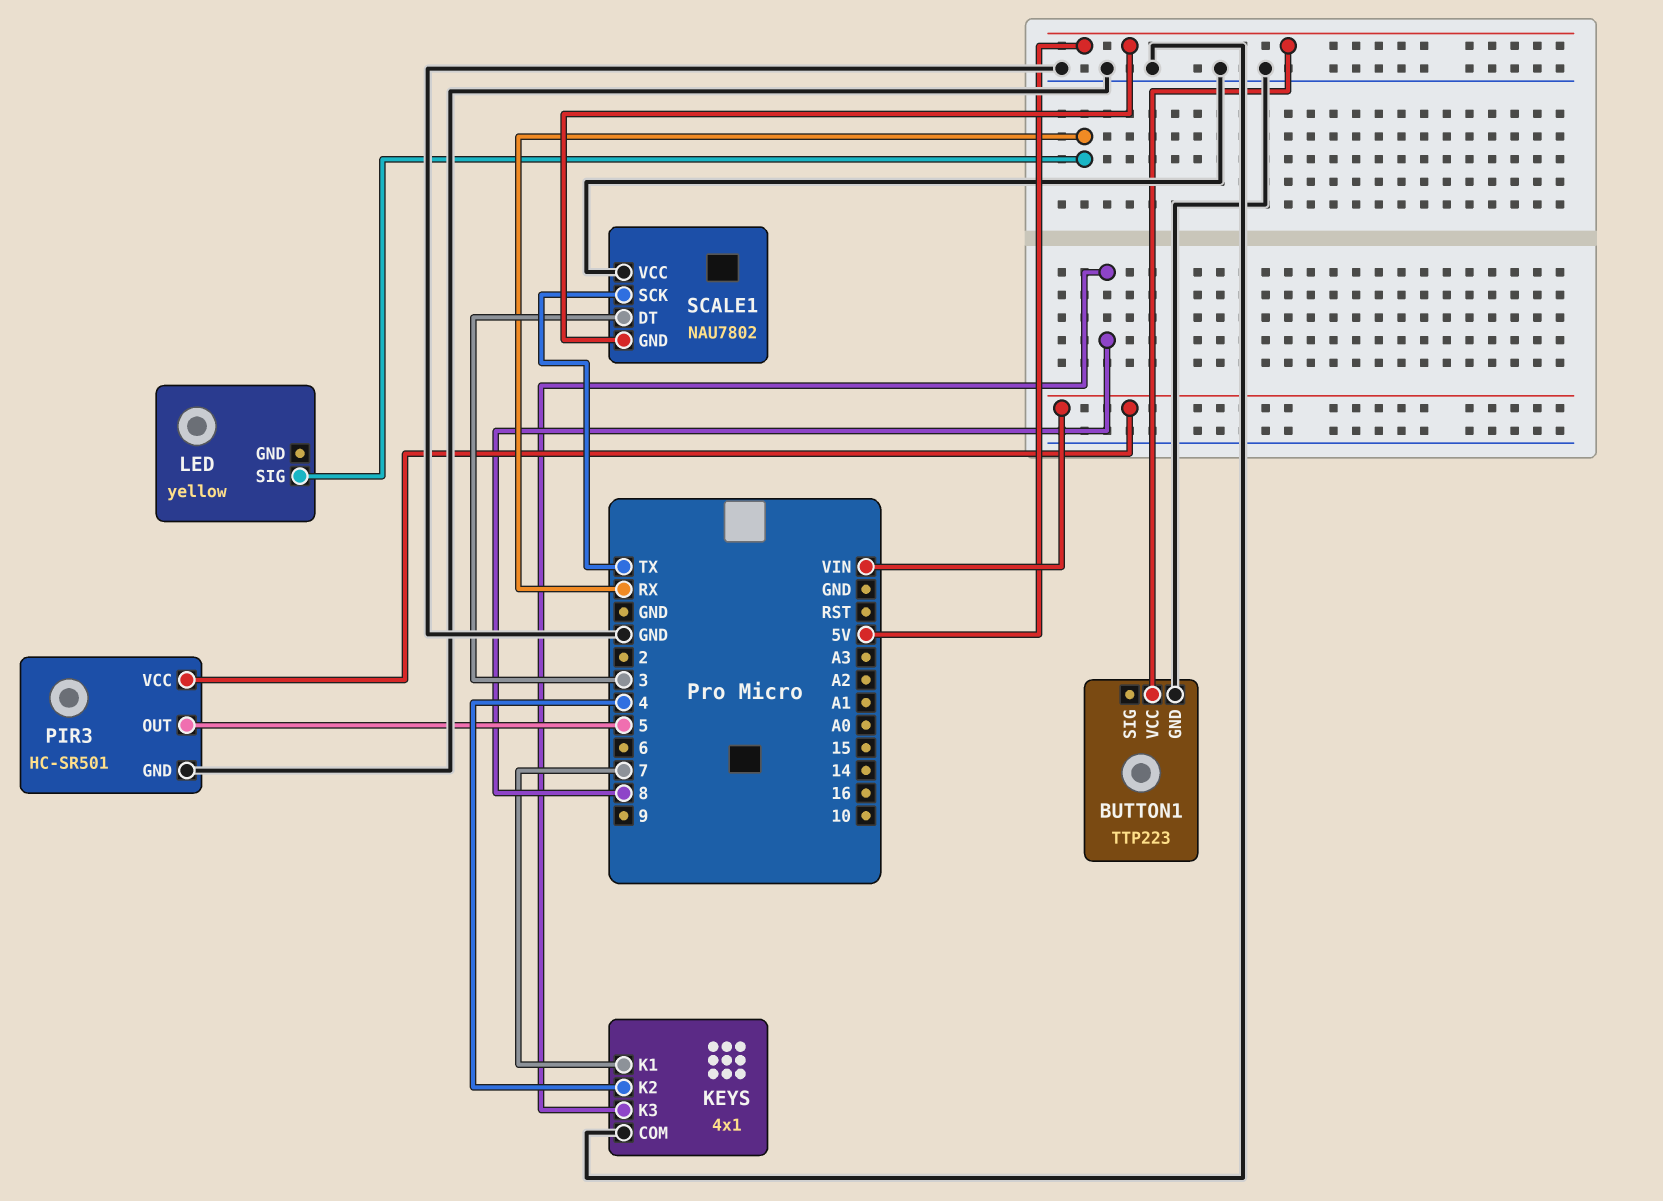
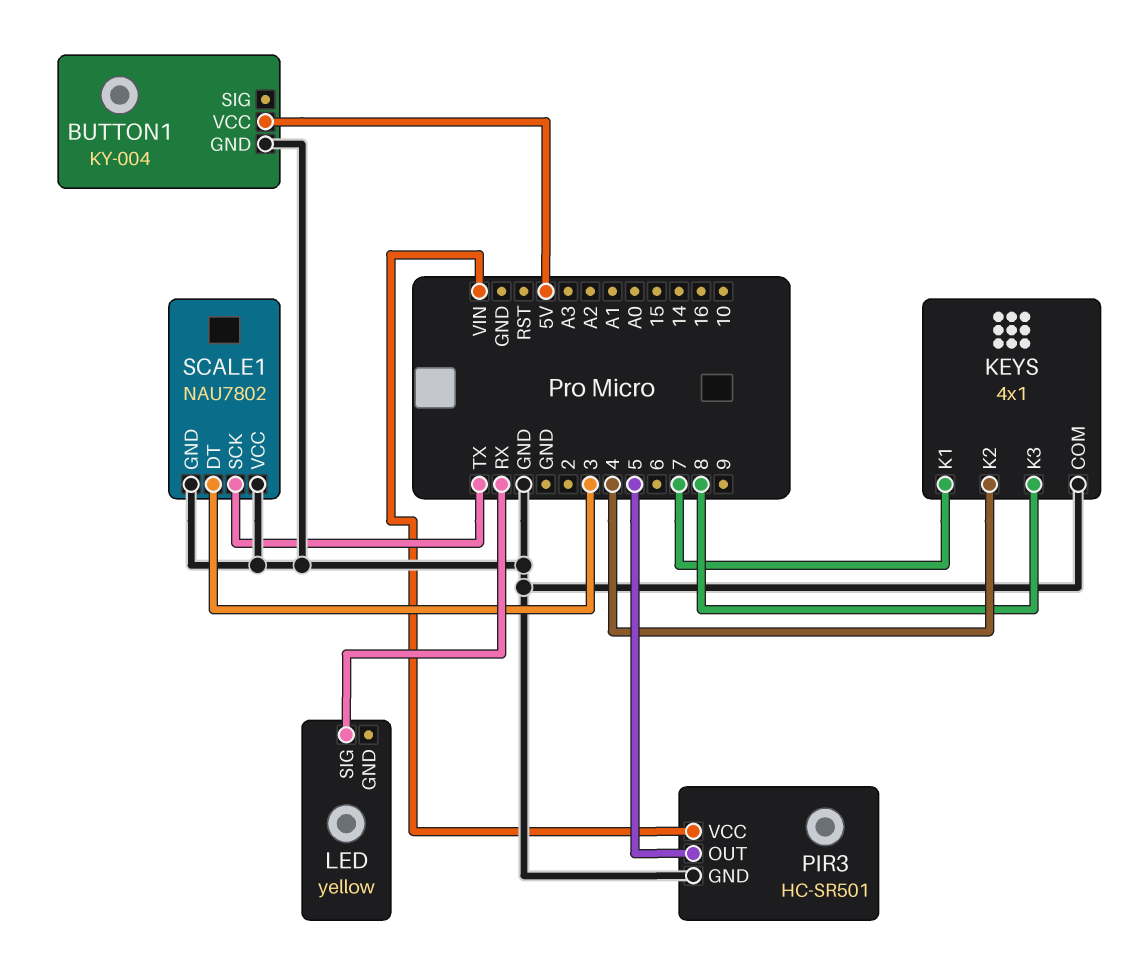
BUTTON1: TTP223 -> KY-004
SCALE1 pin GND: 5V -> GND

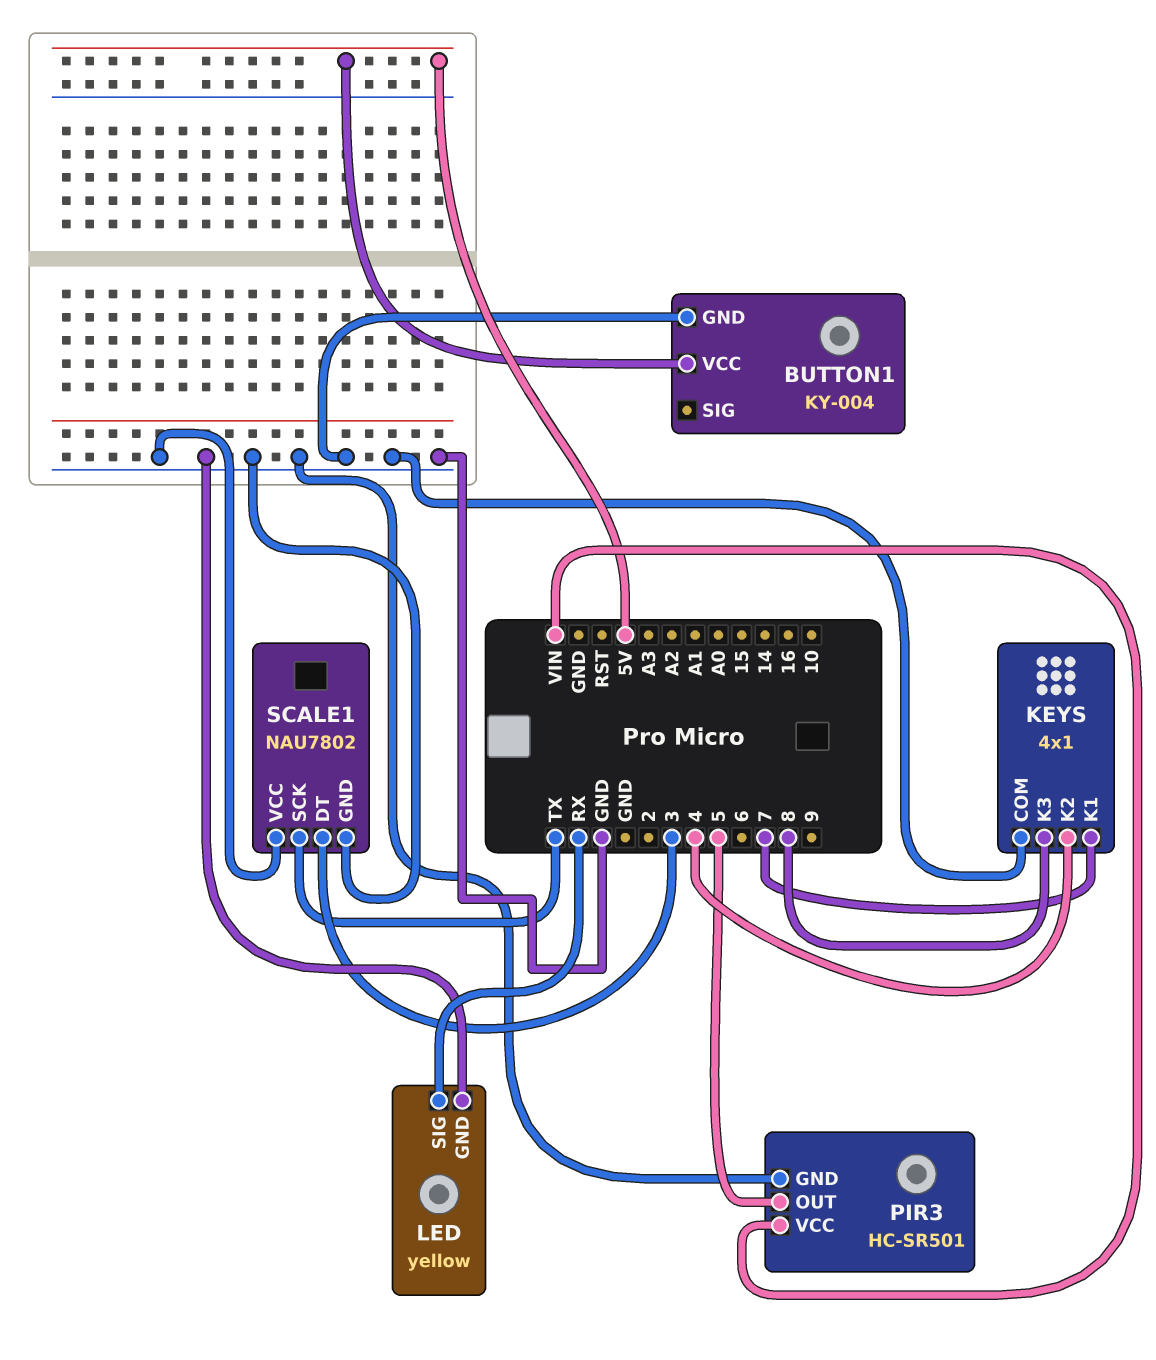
LED pin GND: none -> GND

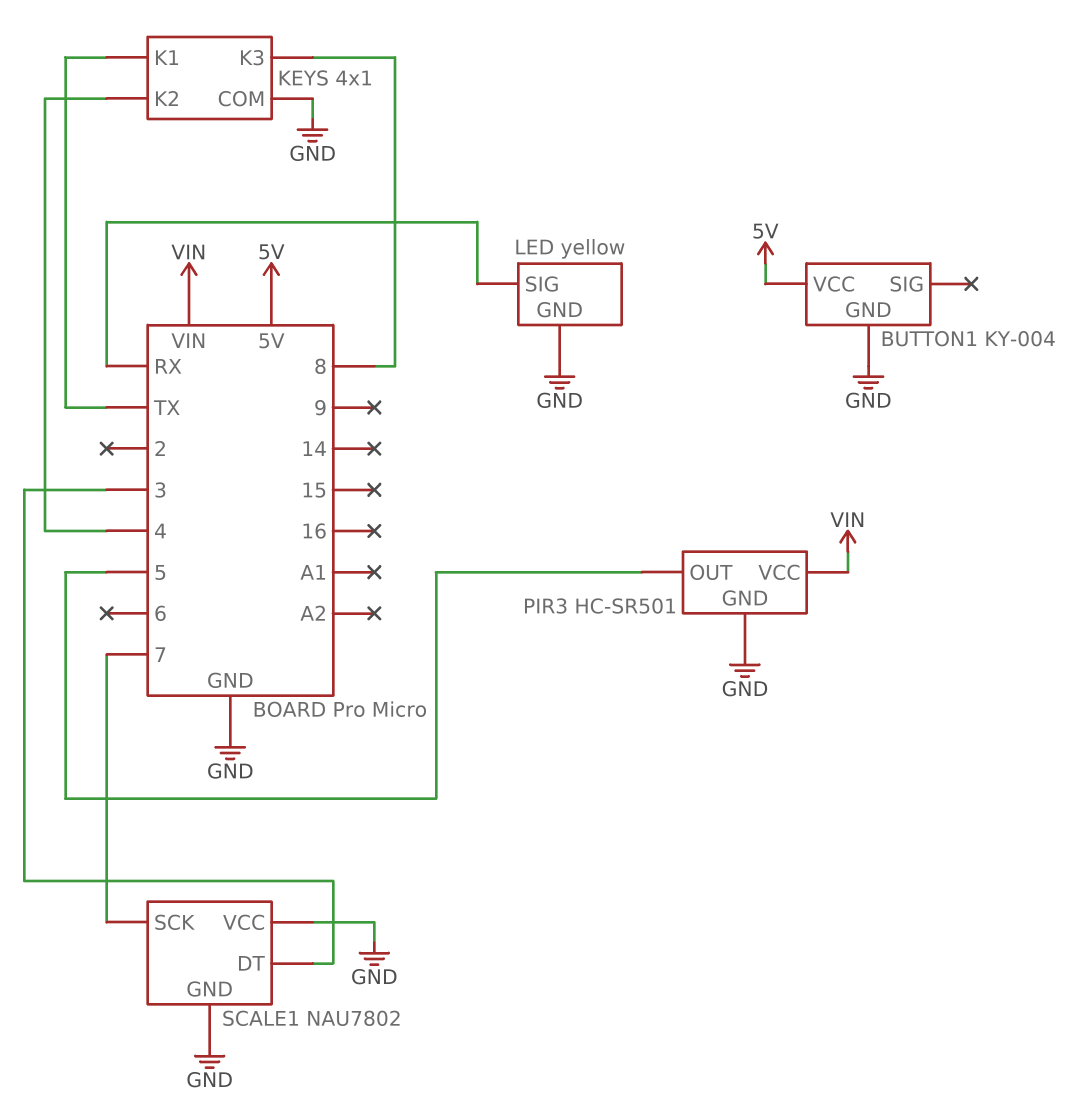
KEYS pin K1: 7 -> TX
SCALE1 pin SCK: TX -> 7

